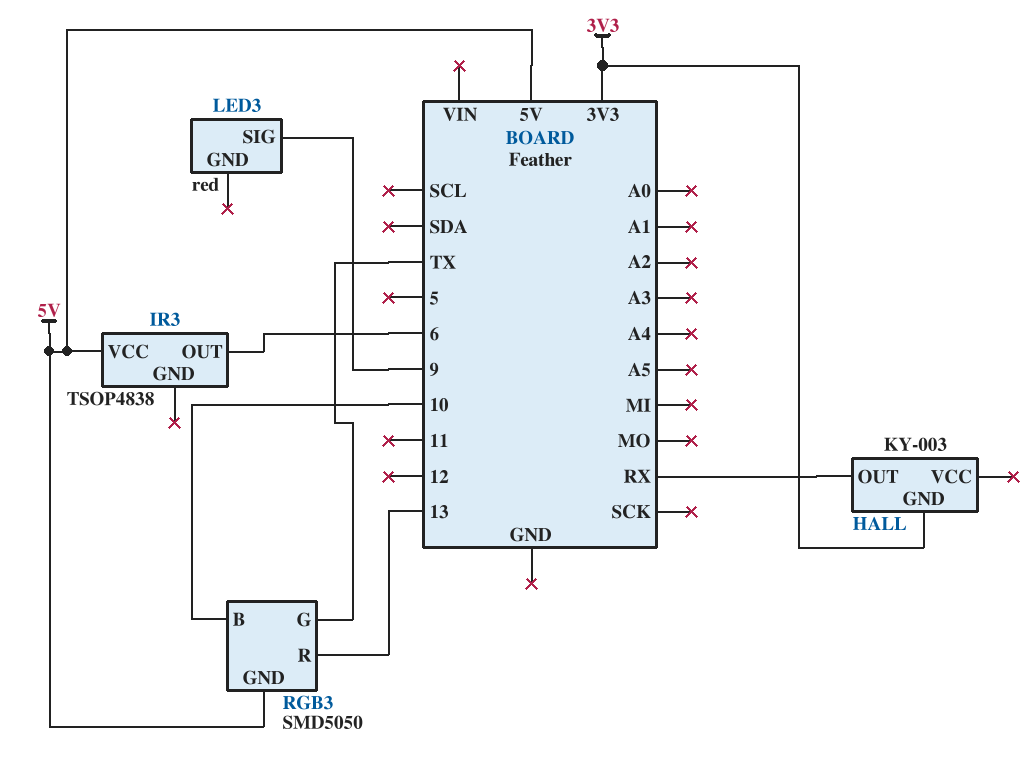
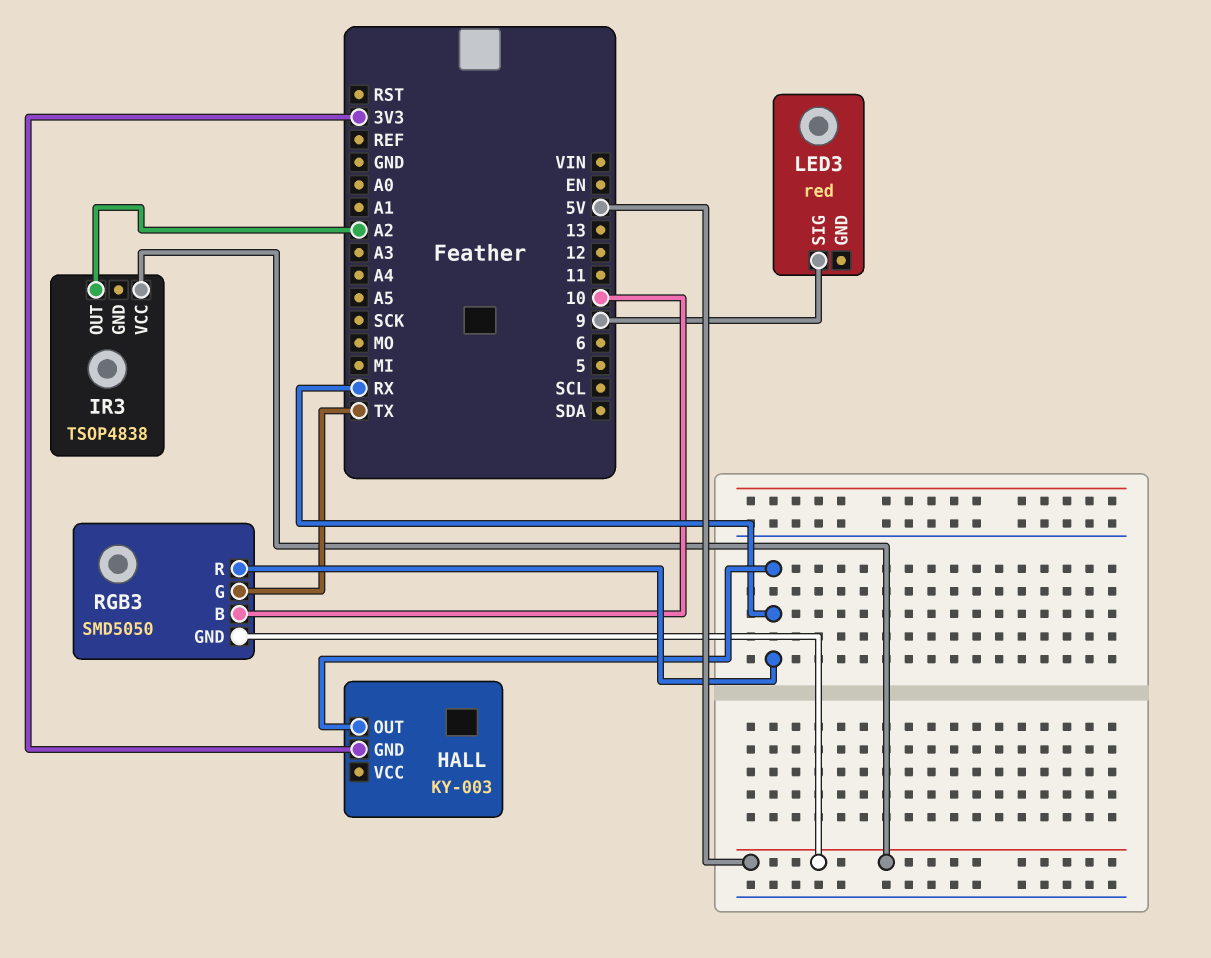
IR3 pin OUT: 6 -> A2
RGB3 pin R: 13 -> RX

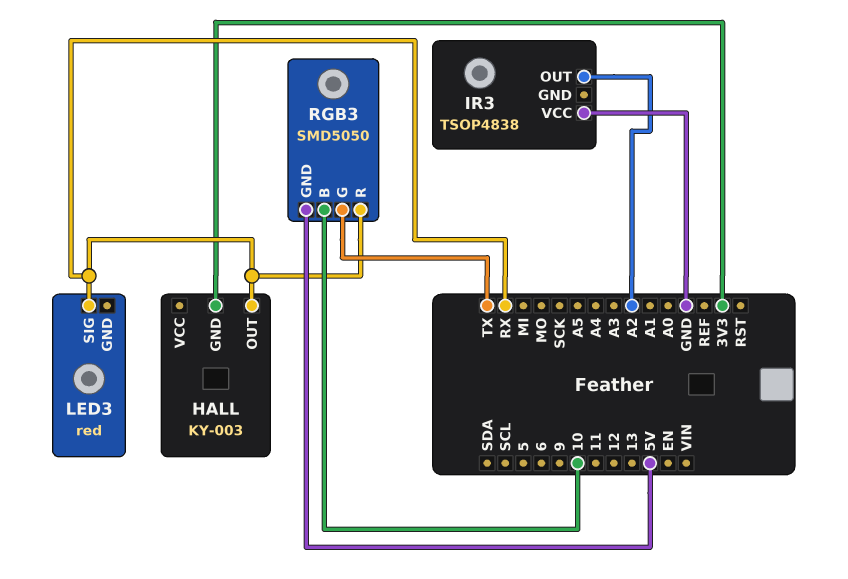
IR3 pin VCC: 5V -> GND
LED3 pin SIG: 9 -> RX

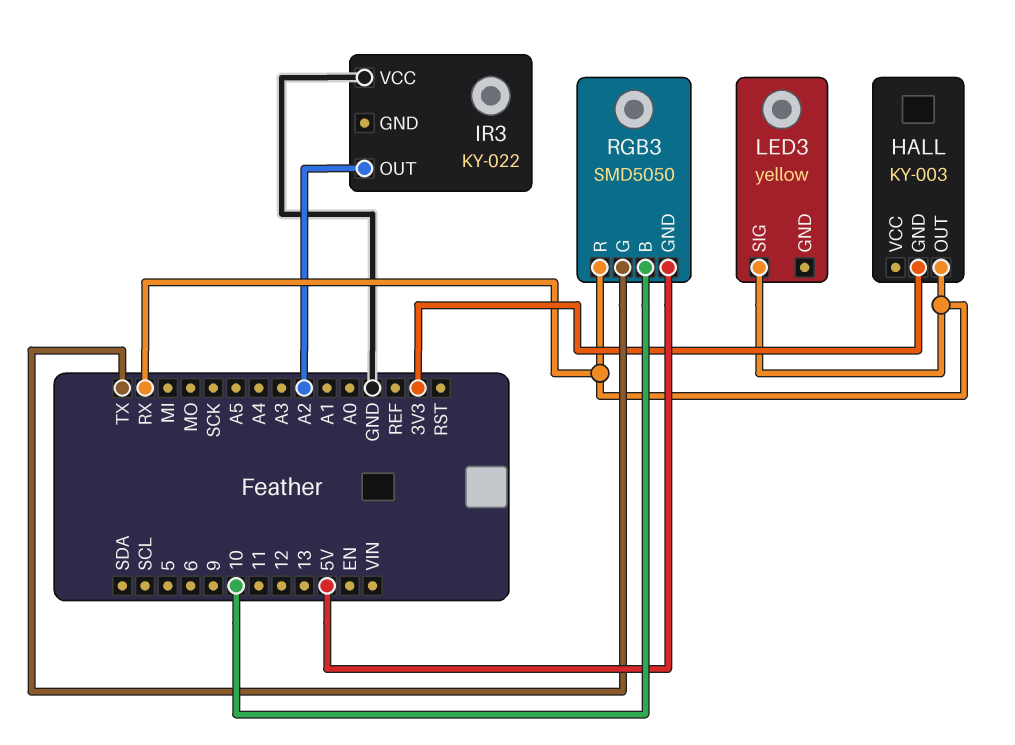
IR3: TSOP4838 -> KY-022
LED3: red -> yellow

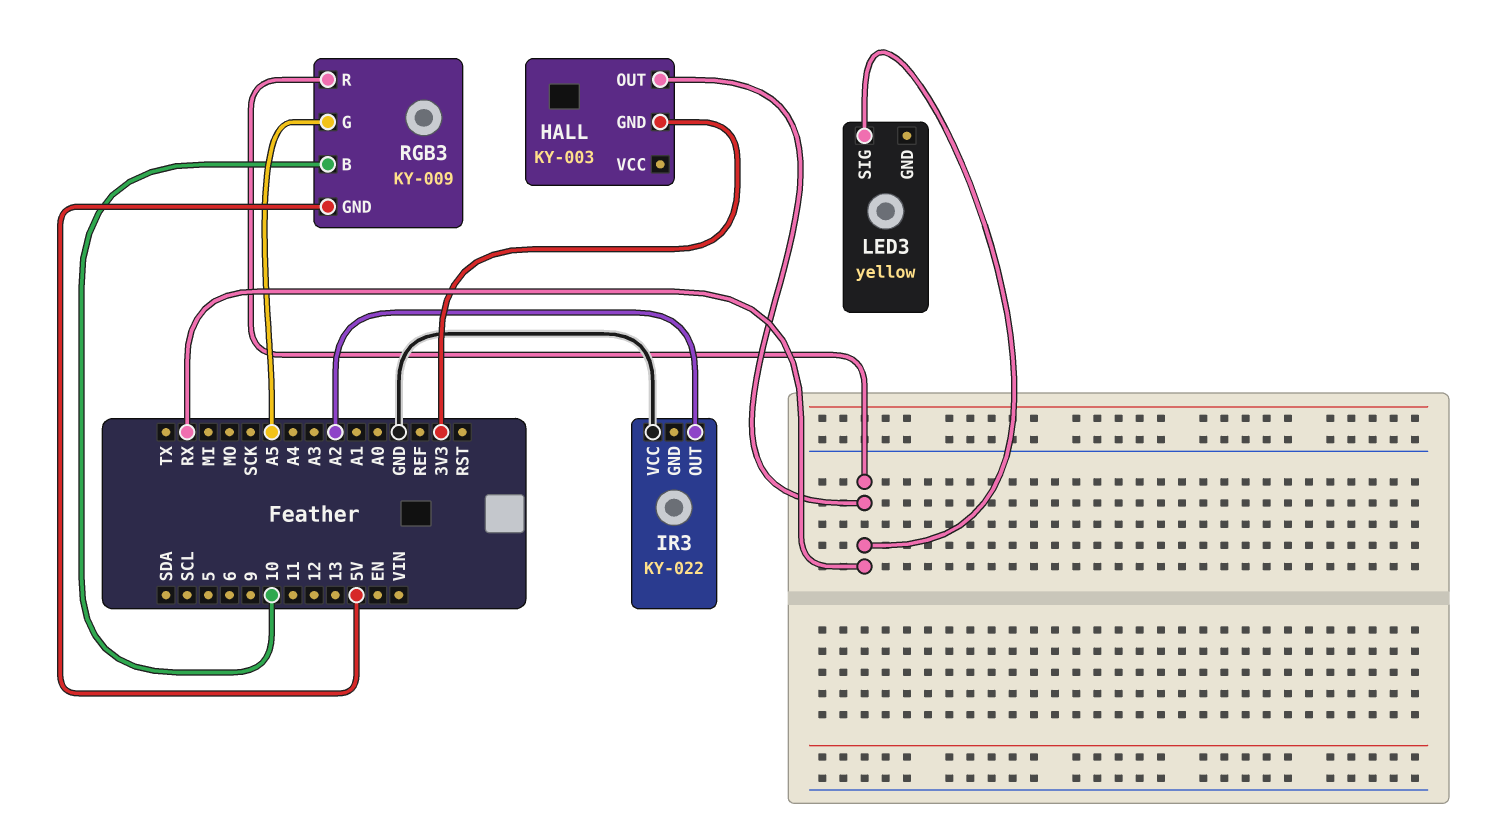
RGB3: SMD5050 -> KY-009
RGB3 pin G: TX -> A5

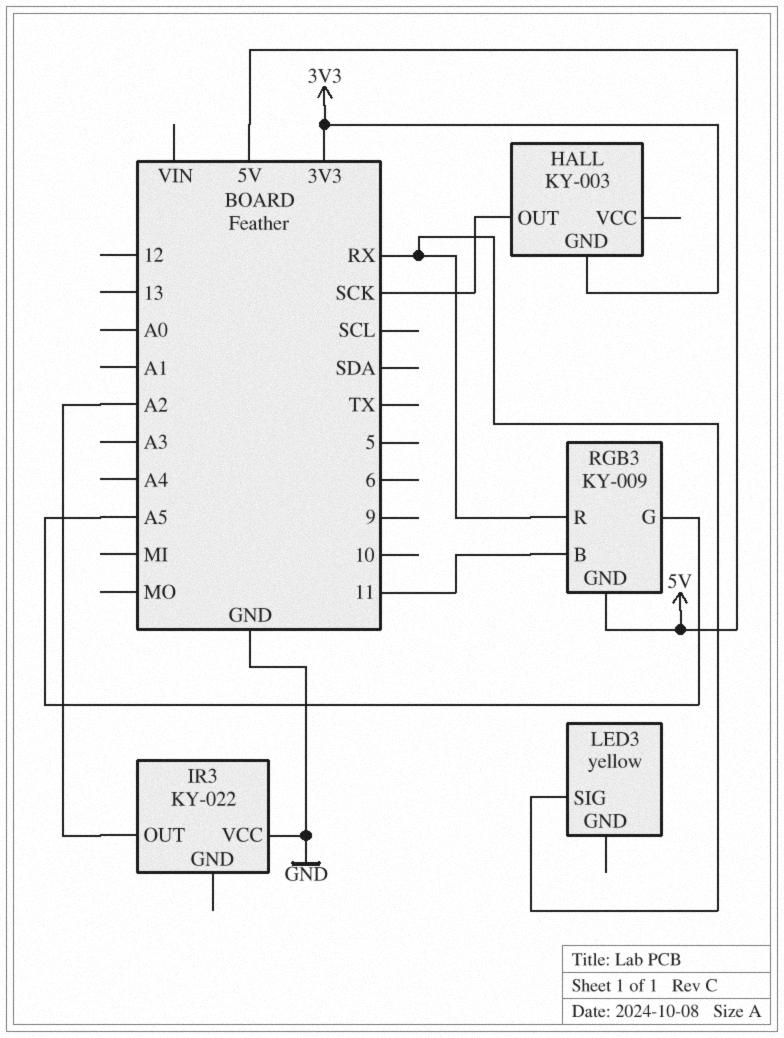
HALL pin OUT: RX -> SCK
RGB3 pin B: 10 -> 11

